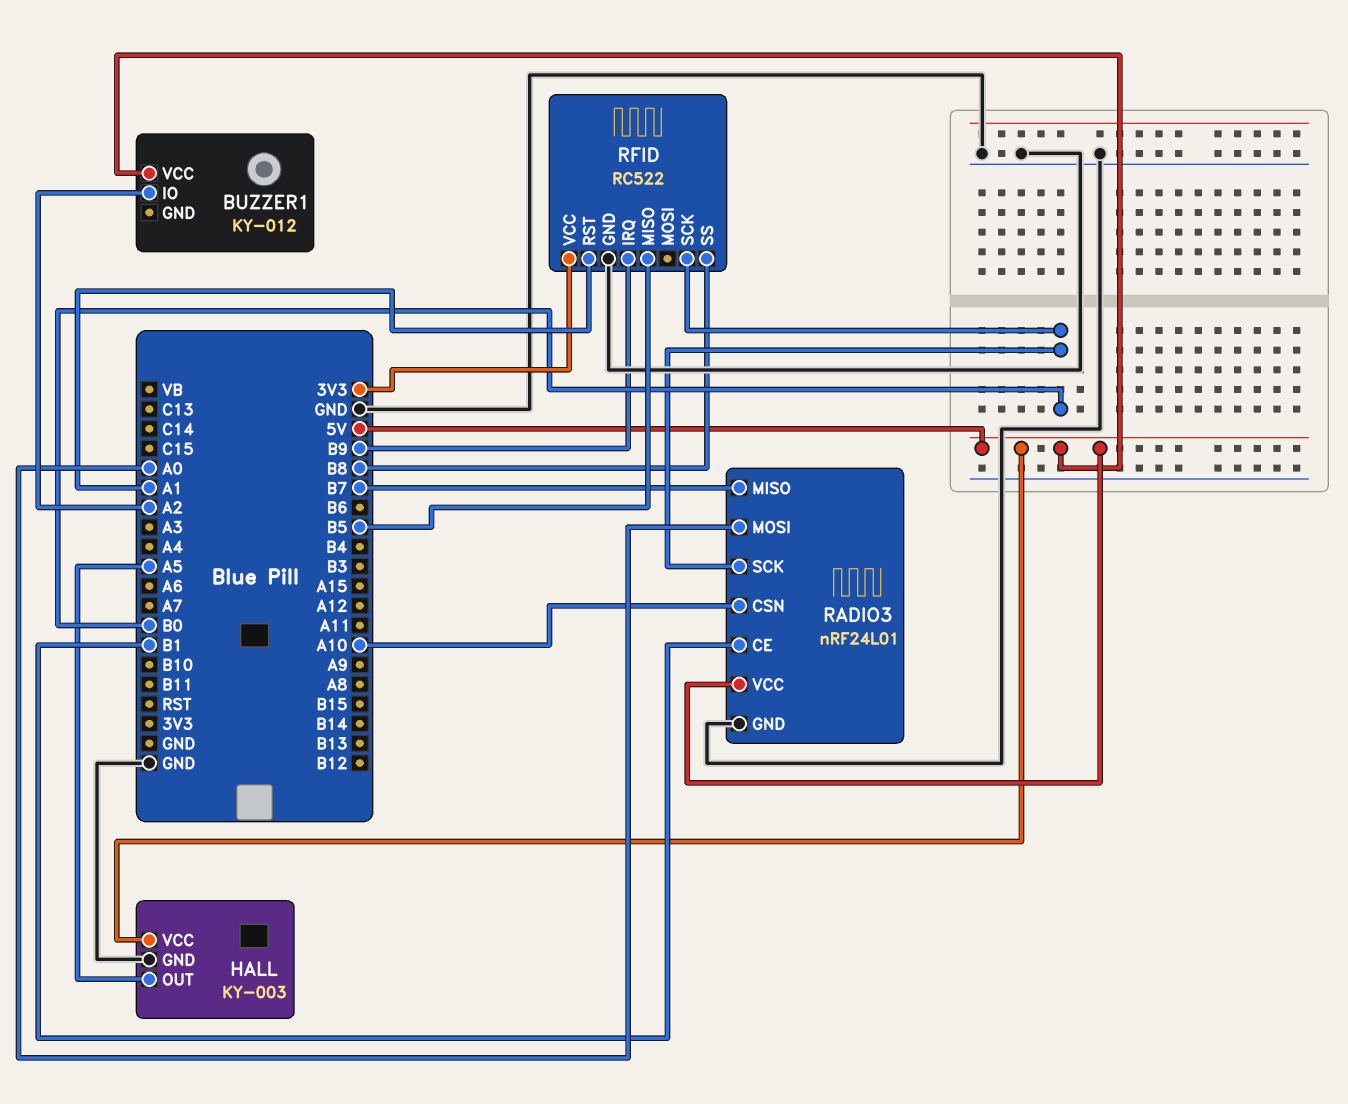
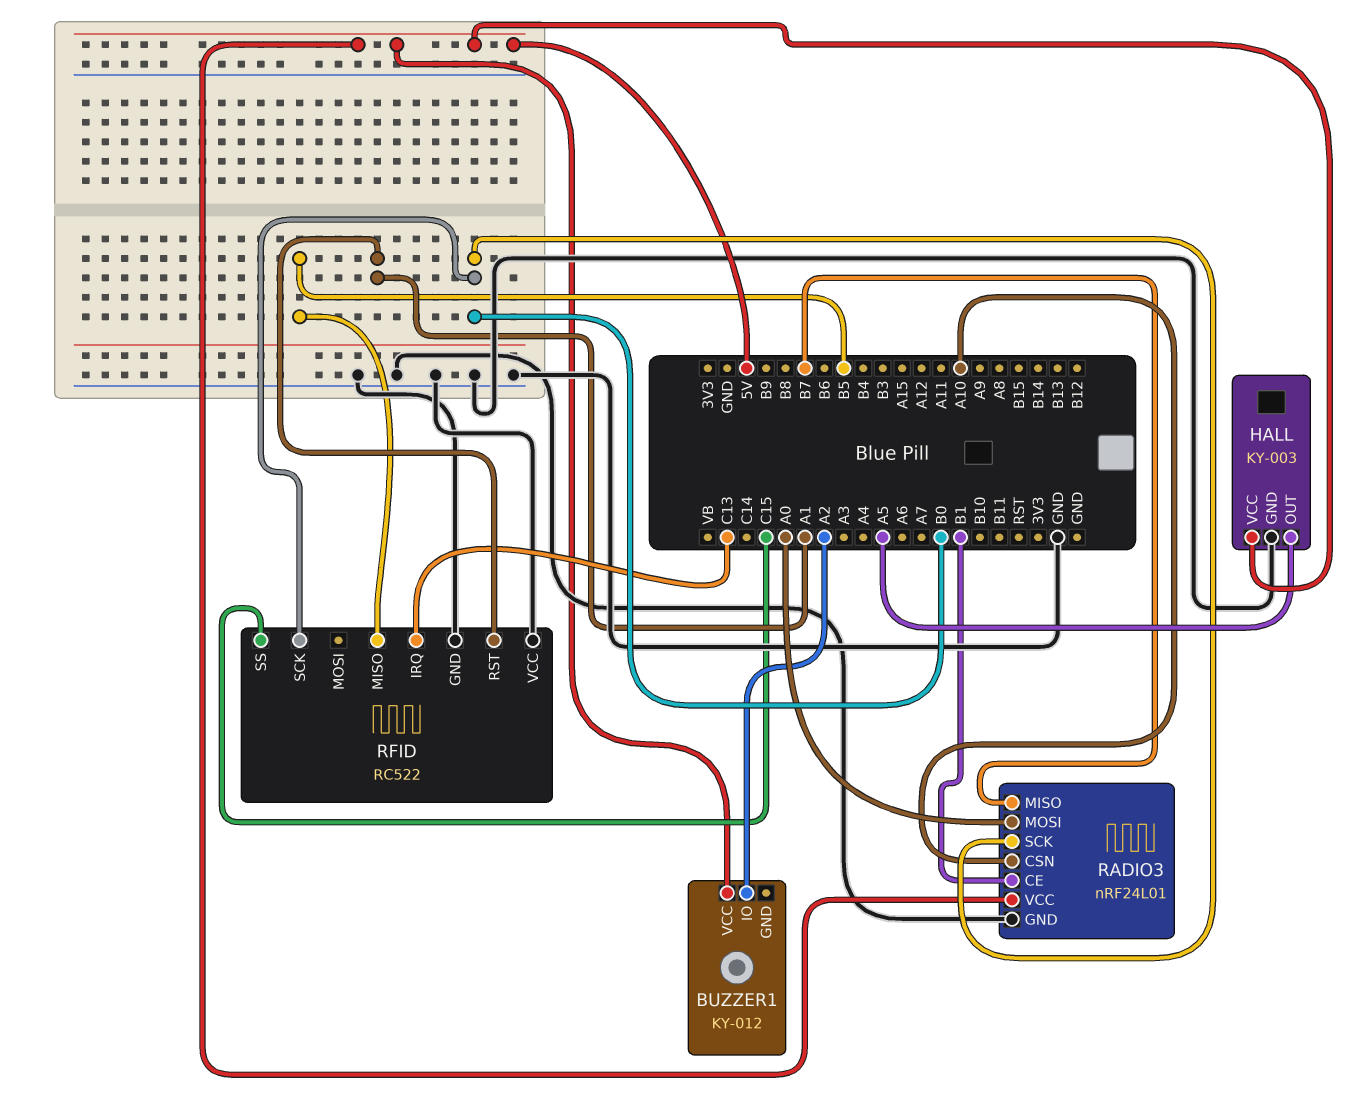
RFID pin IRQ: B9 -> C13
RFID pin SS: B8 -> C15
RFID pin VCC: 3V3 -> GND

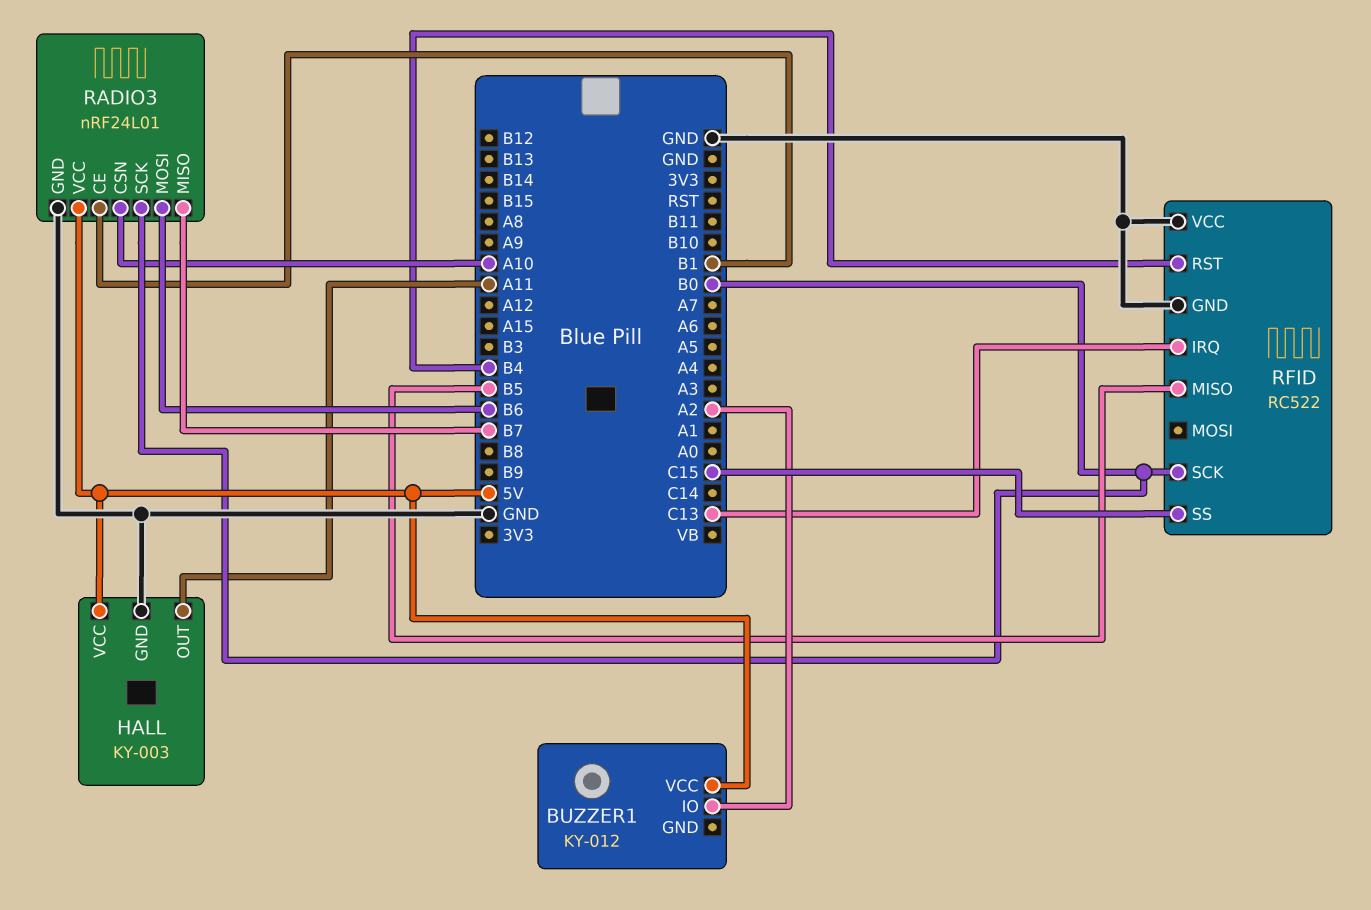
HALL pin OUT: A5 -> A11
RADIO3 pin MOSI: A0 -> B6
RFID pin RST: A1 -> B4

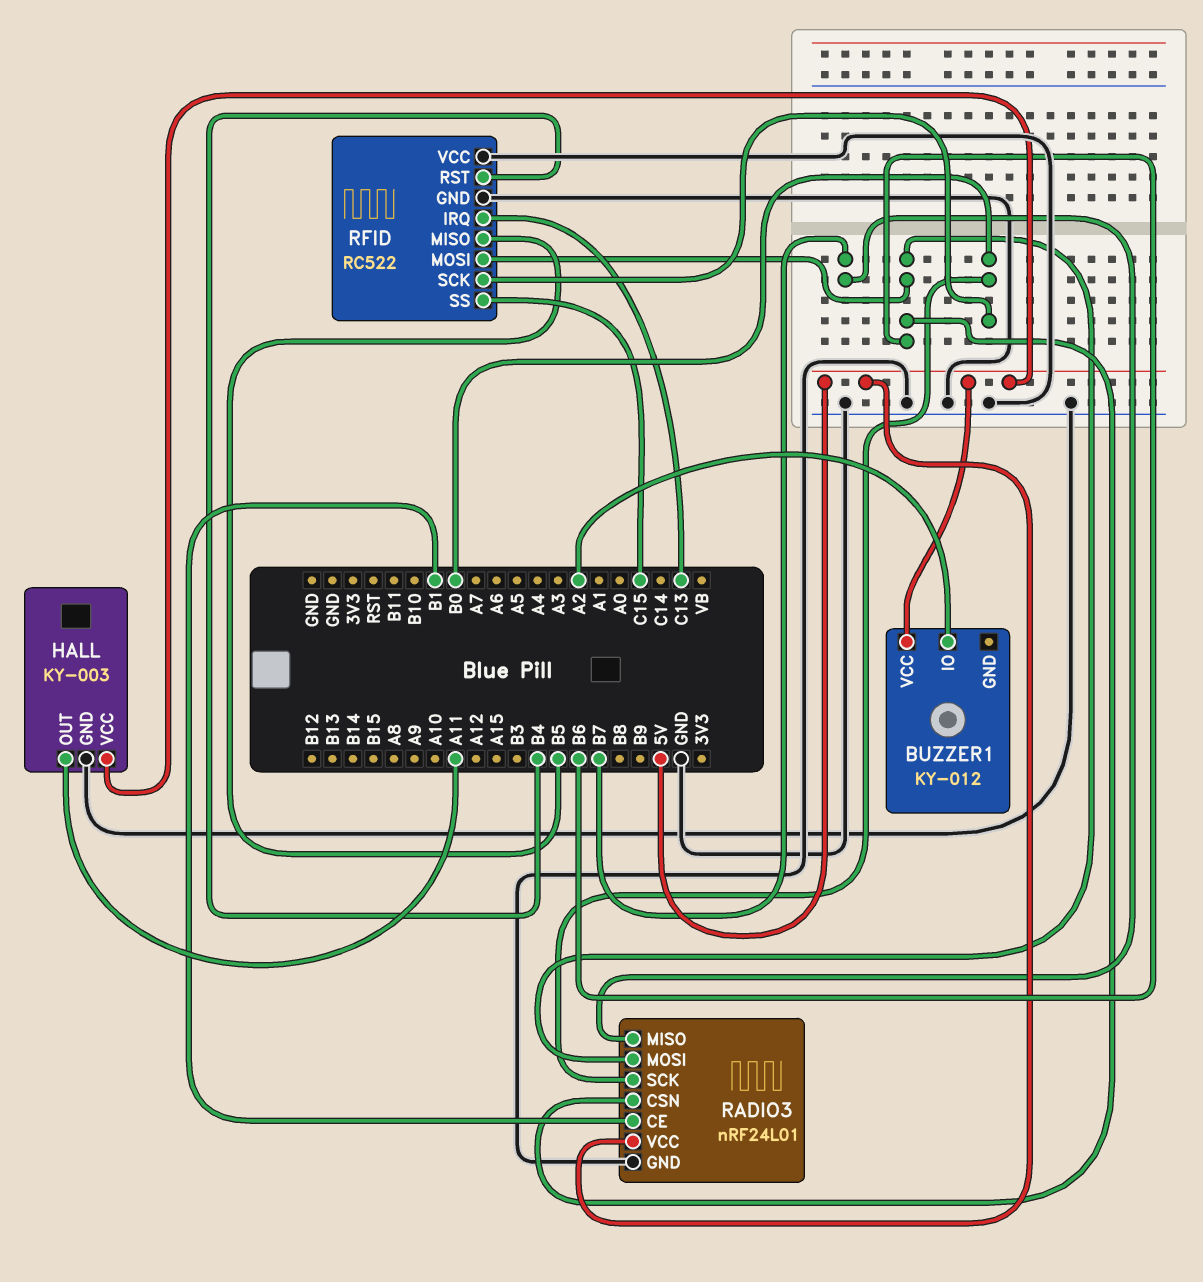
RADIO3 pin CSN: A10 -> B6
RFID pin MOSI: none -> B6

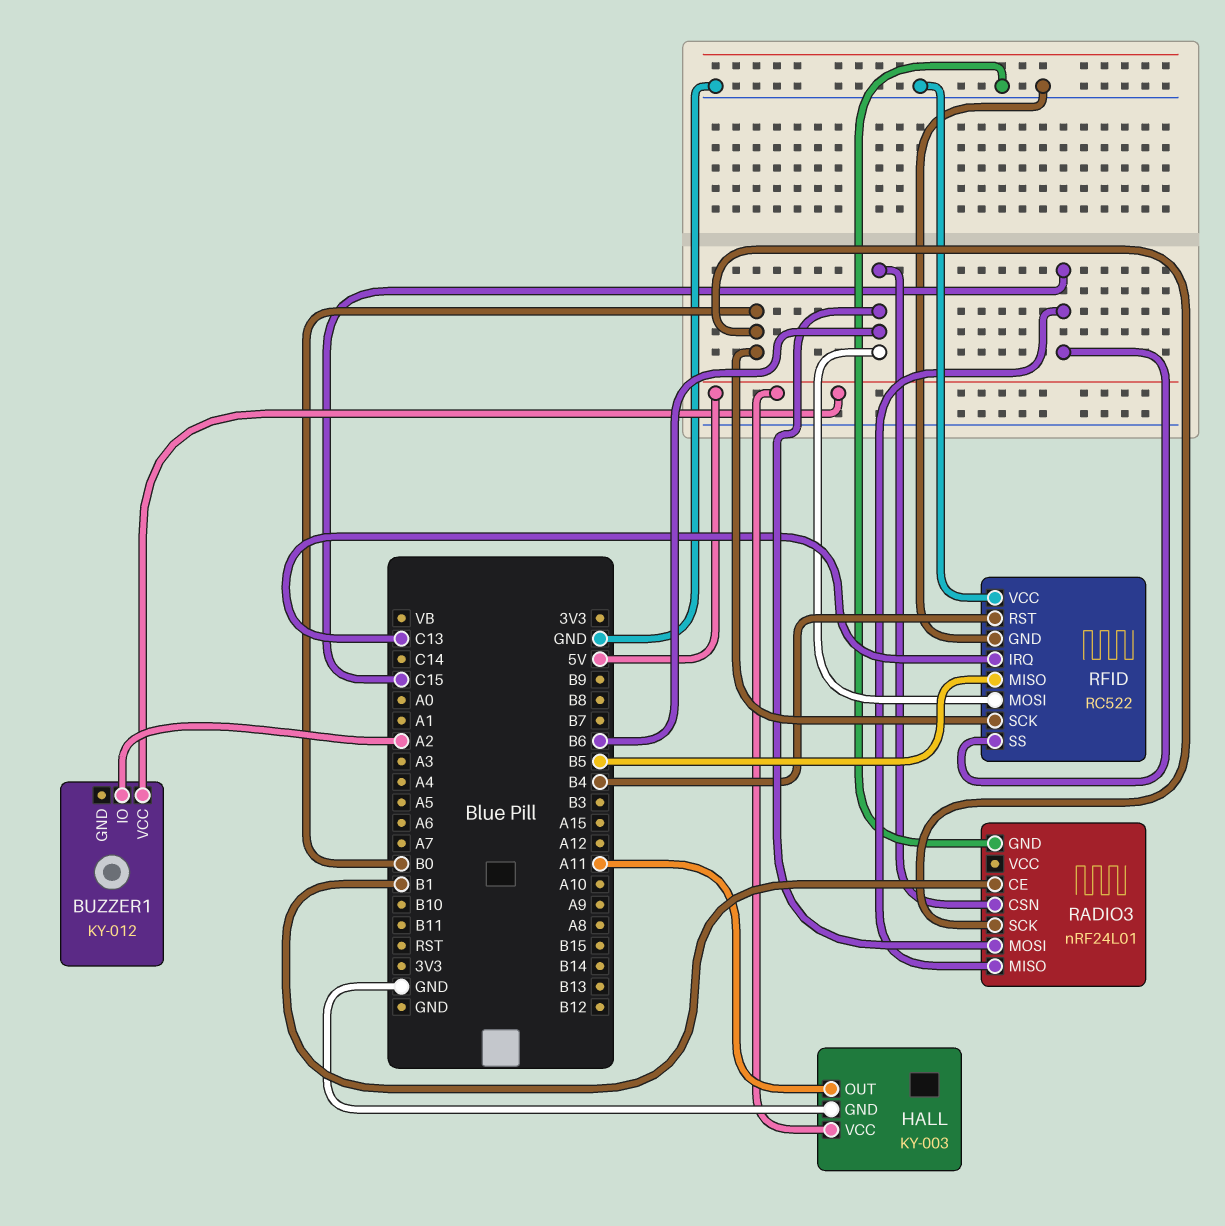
RADIO3 pin MISO: B7 -> C15
RADIO3 pin VCC: 5V -> none

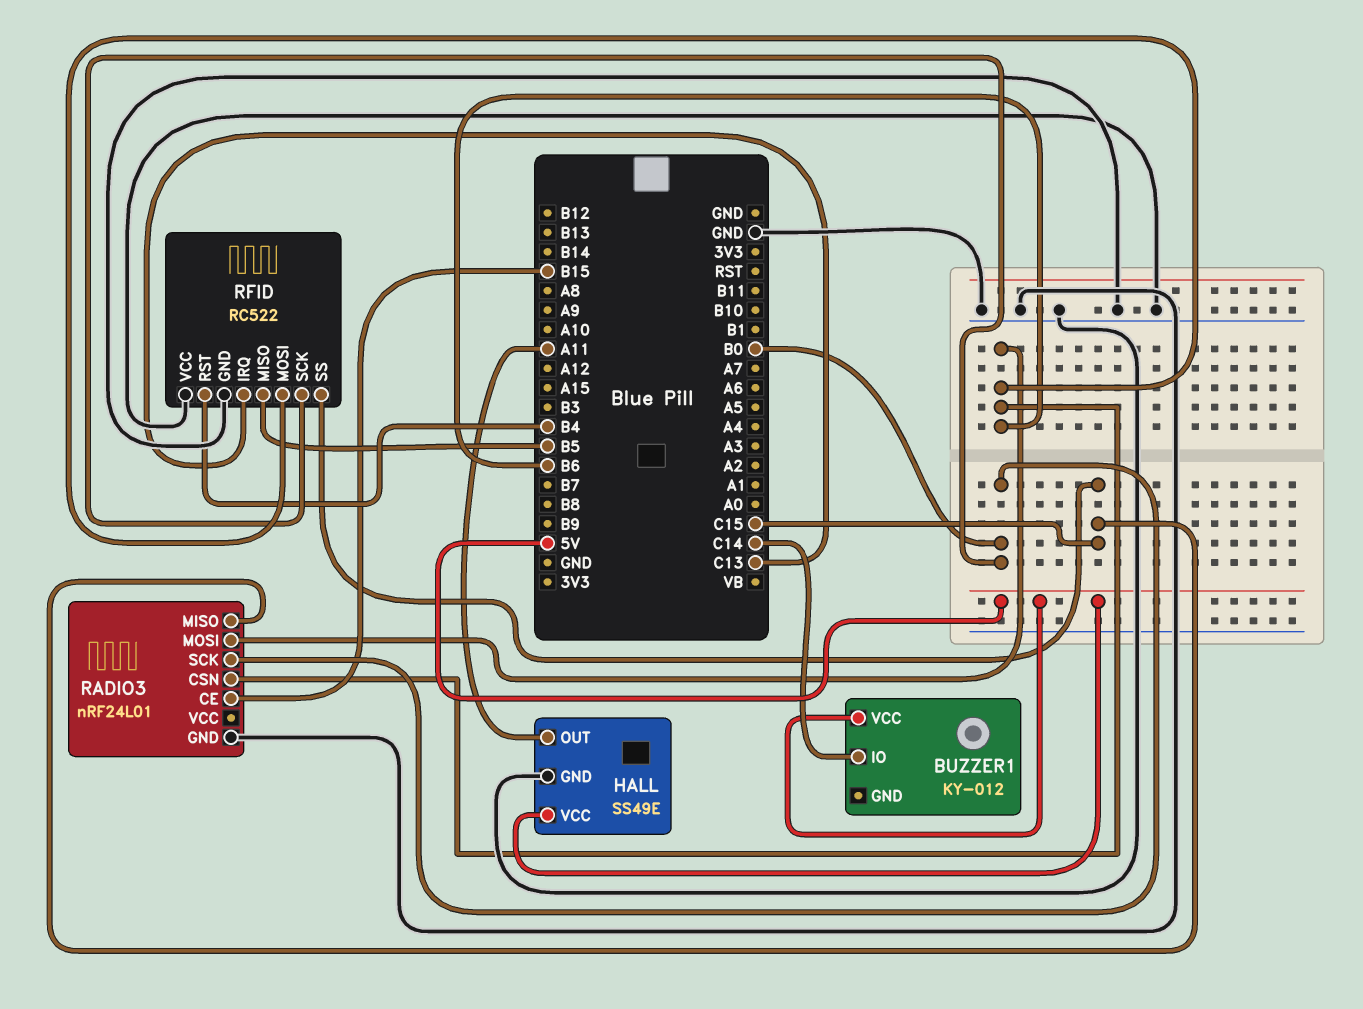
BUZZER1 pin IO: A2 -> C14
HALL: KY-003 -> SS49E
RADIO3 pin CE: B1 -> B15

